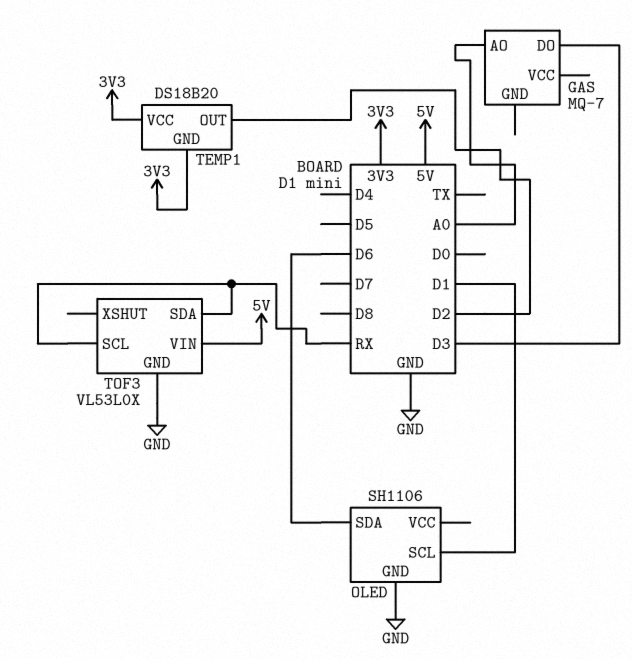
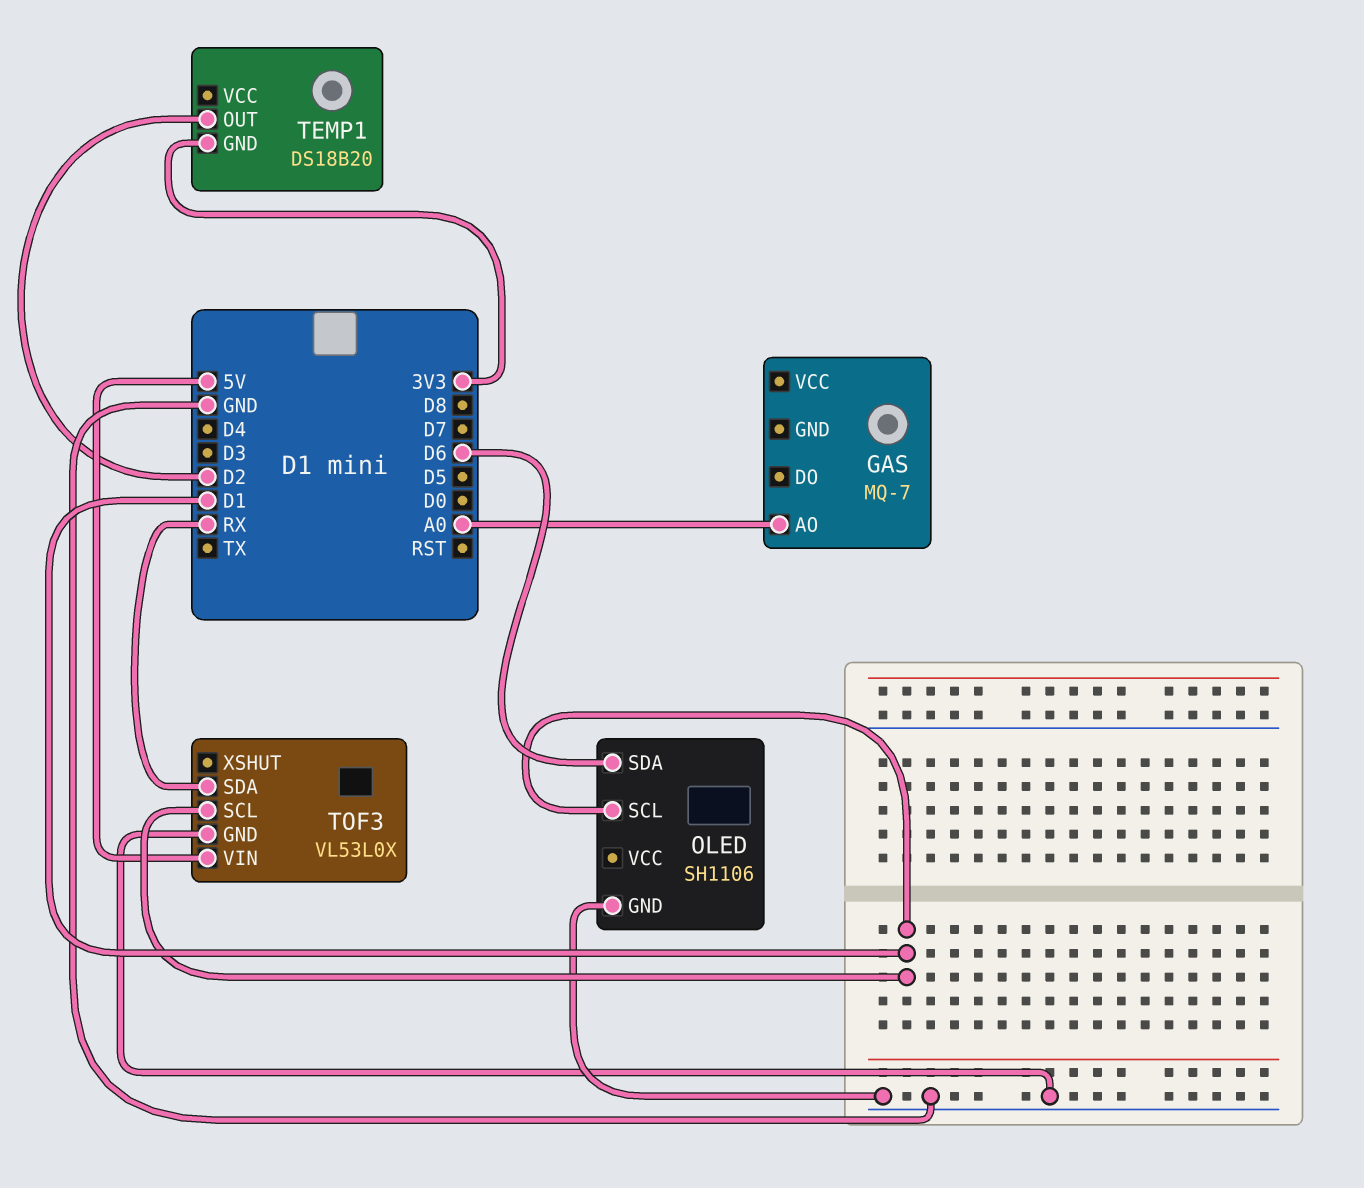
GAS pin DO: D3 -> none
TEMP1 pin VCC: 3V3 -> none
TOF3 pin SCL: RX -> D1

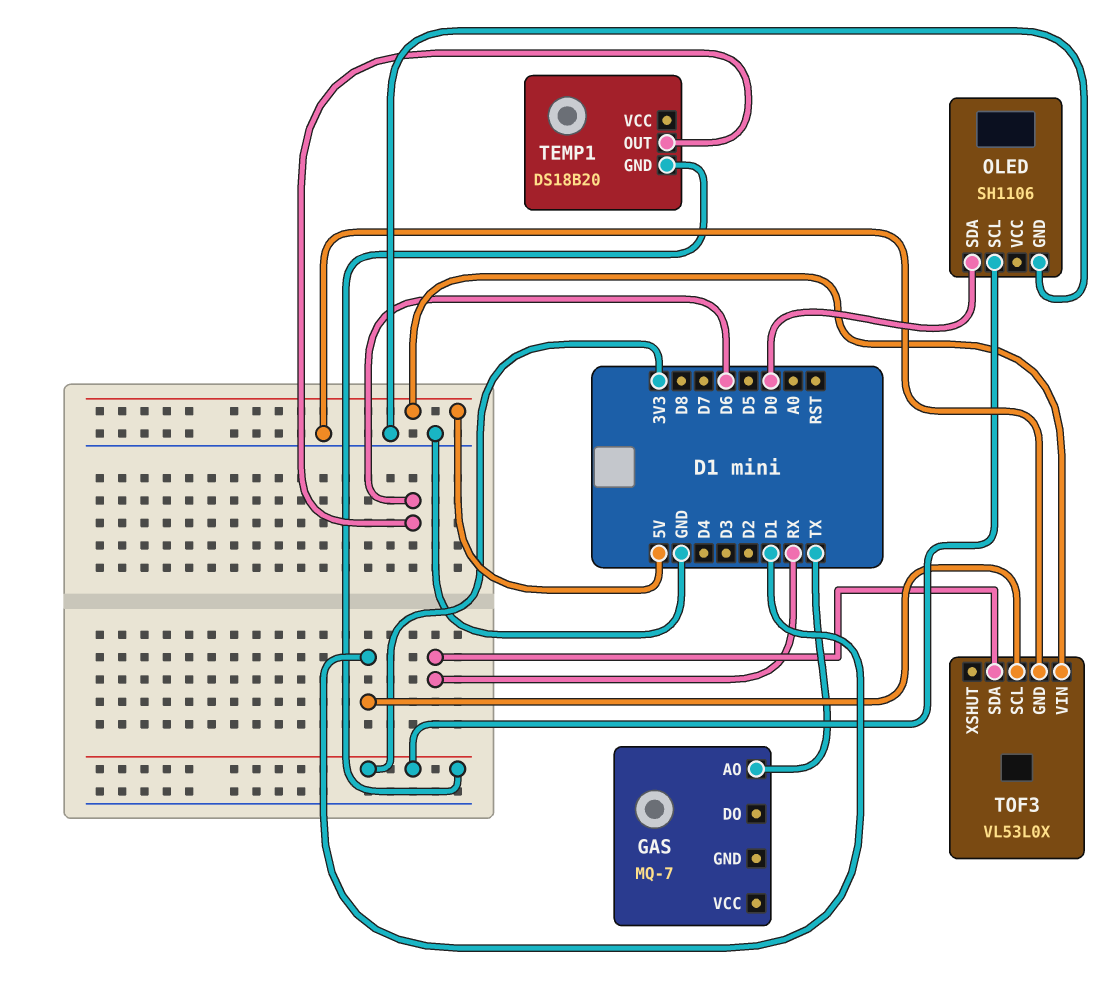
GAS pin AO: A0 -> TX
OLED pin SCL: D1 -> 3V3
OLED pin SDA: D6 -> D0
TEMP1 pin OUT: D2 -> D6

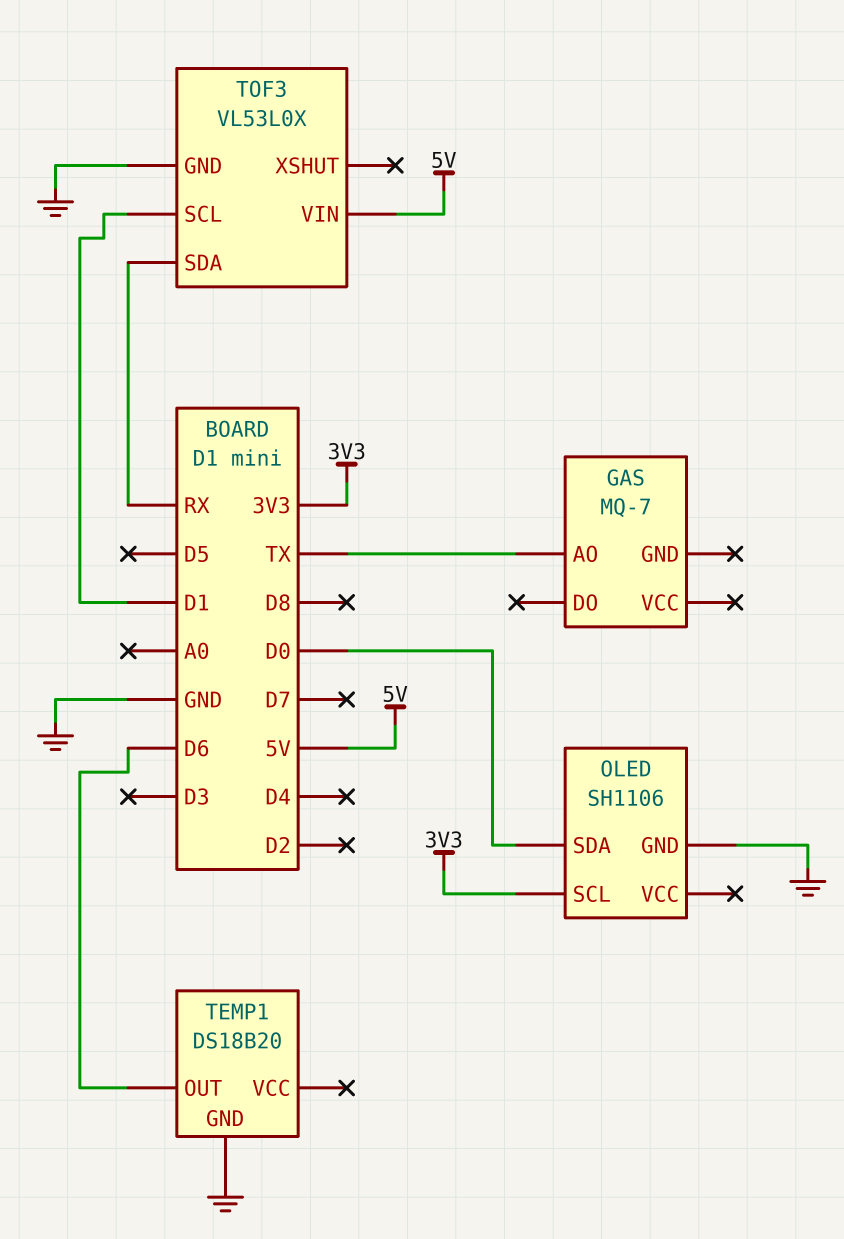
TEMP1 pin GND: 3V3 -> GND

